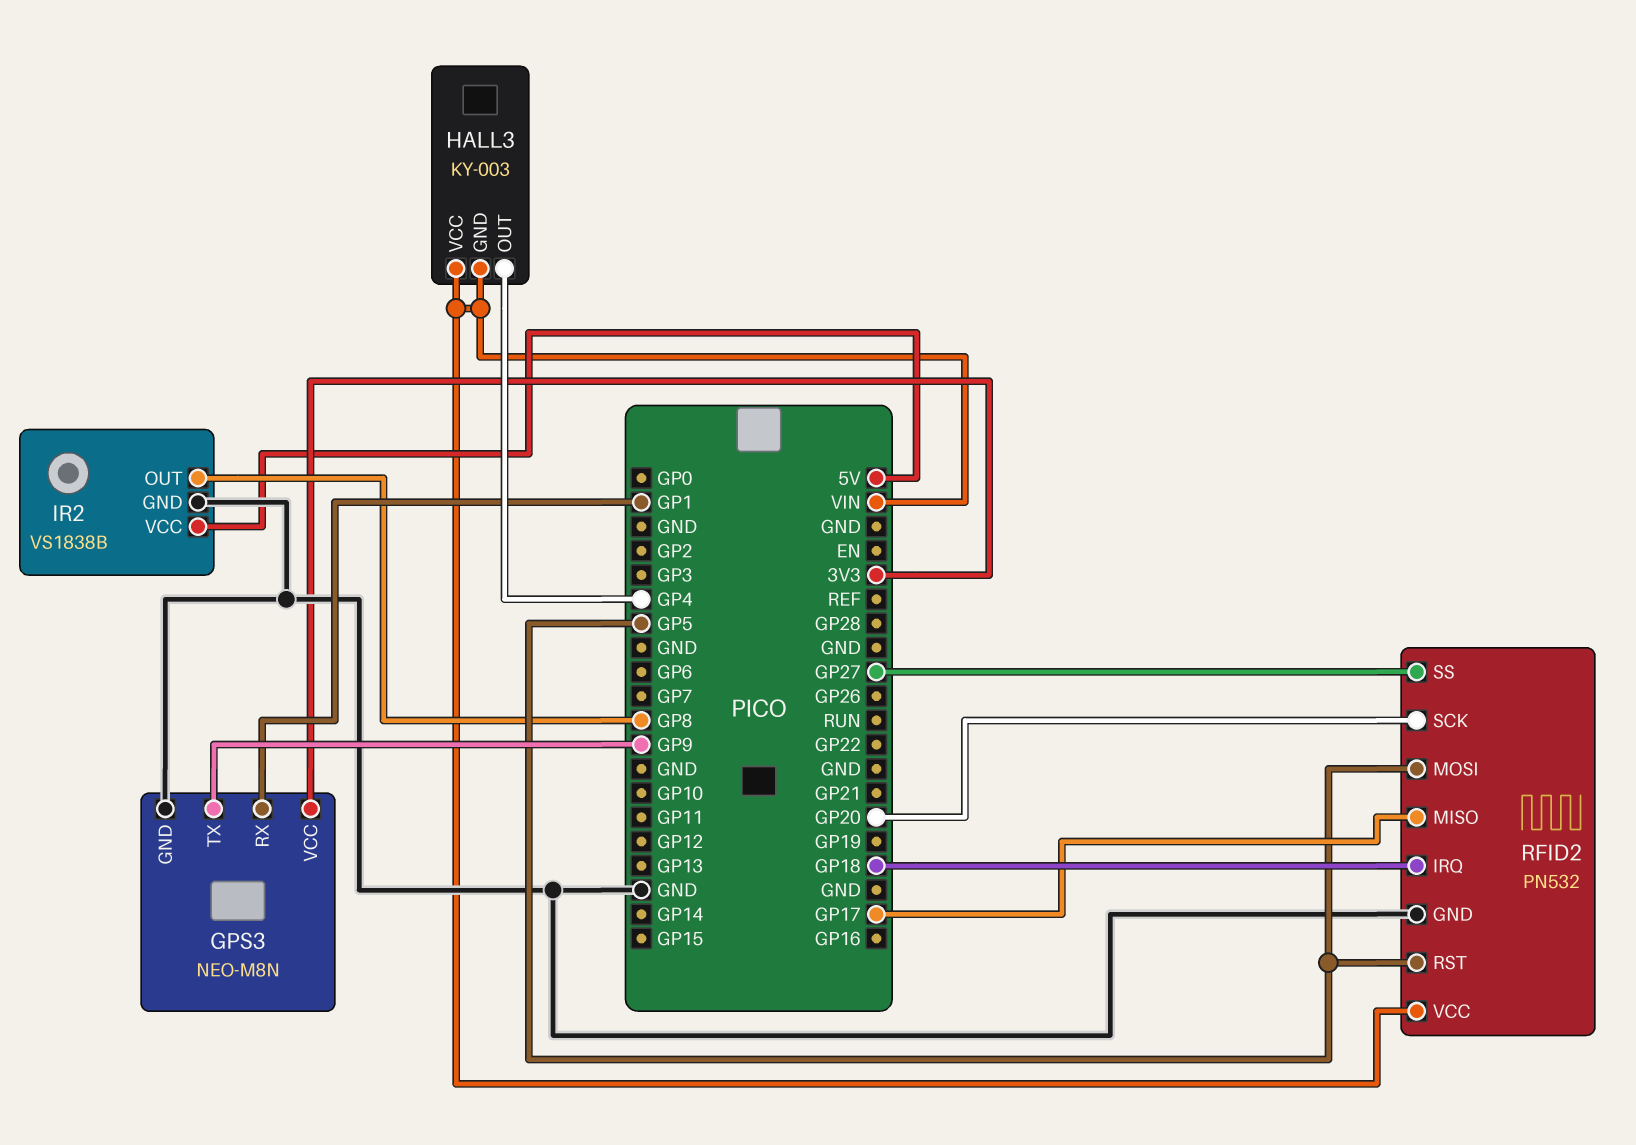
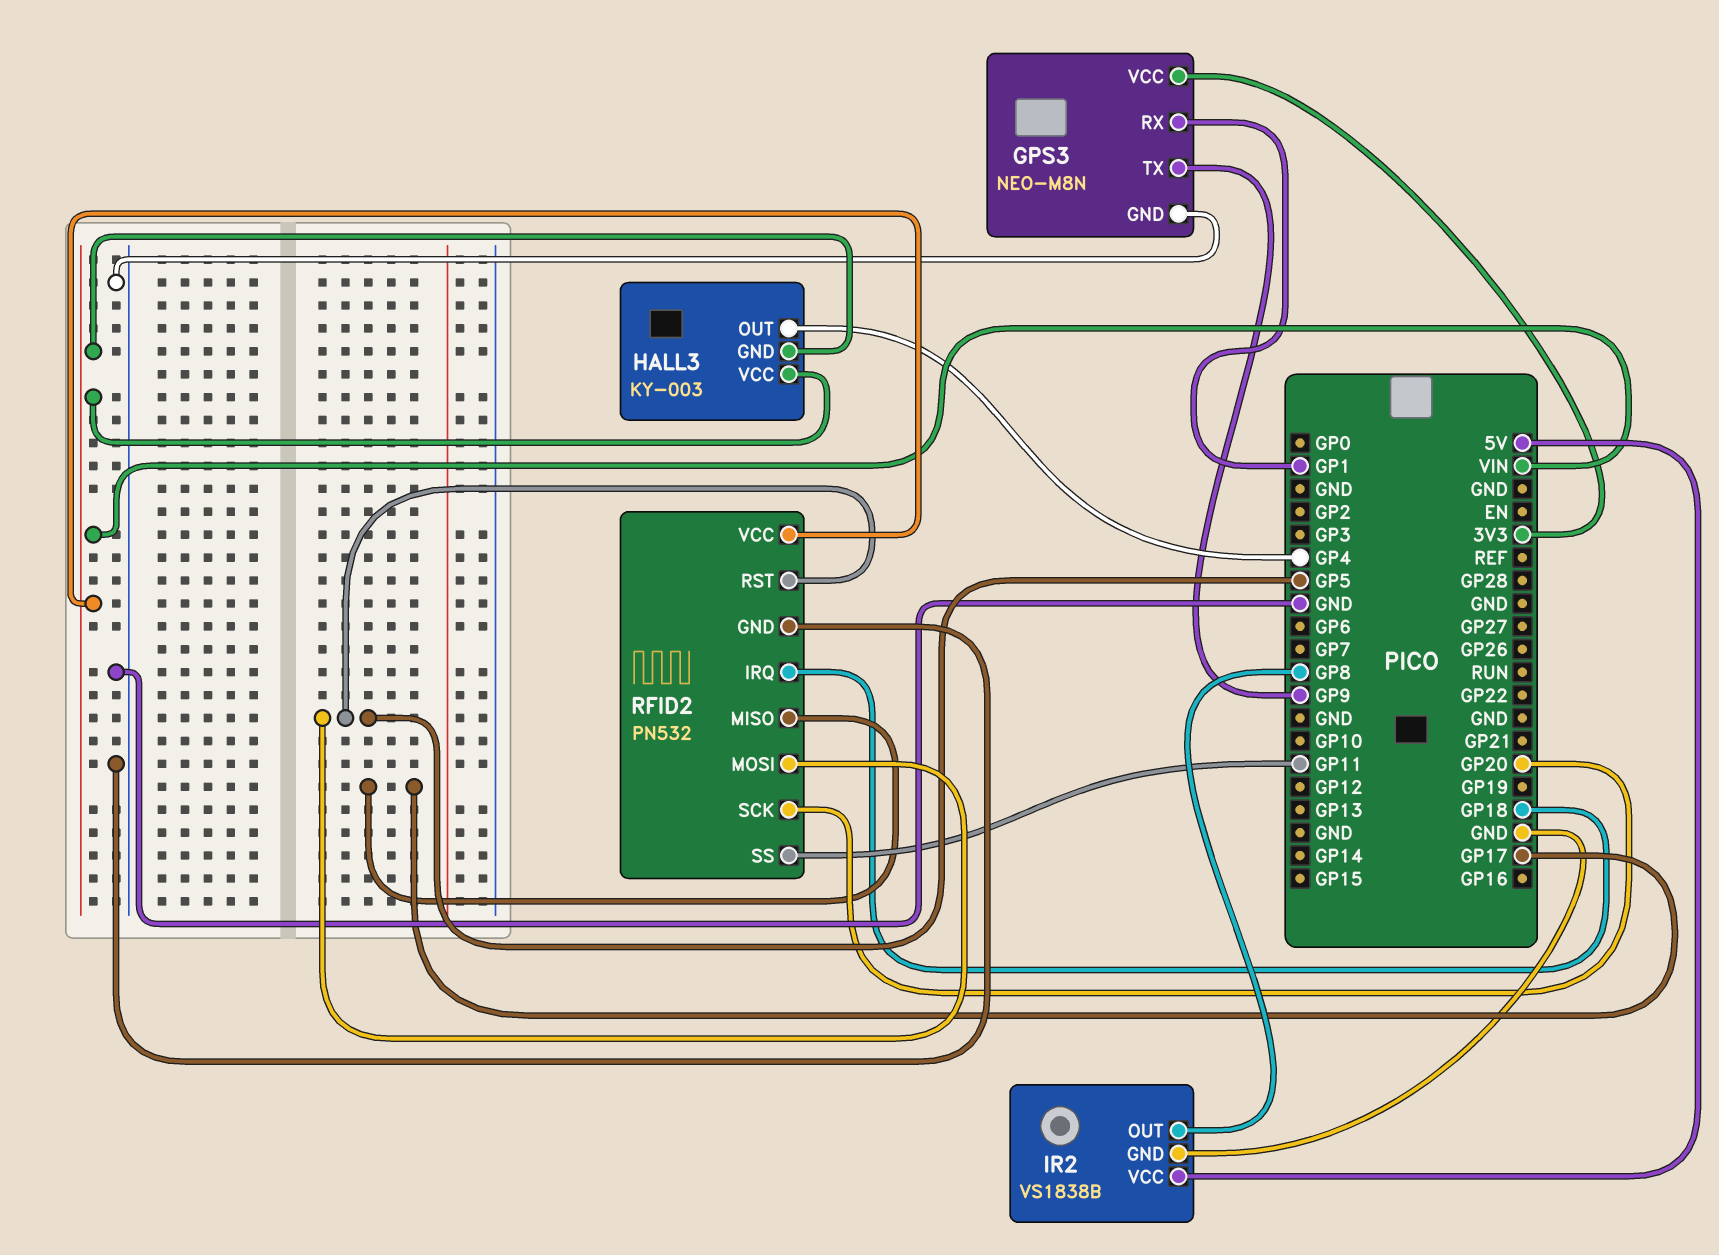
RFID2 pin SS: GP27 -> GP11

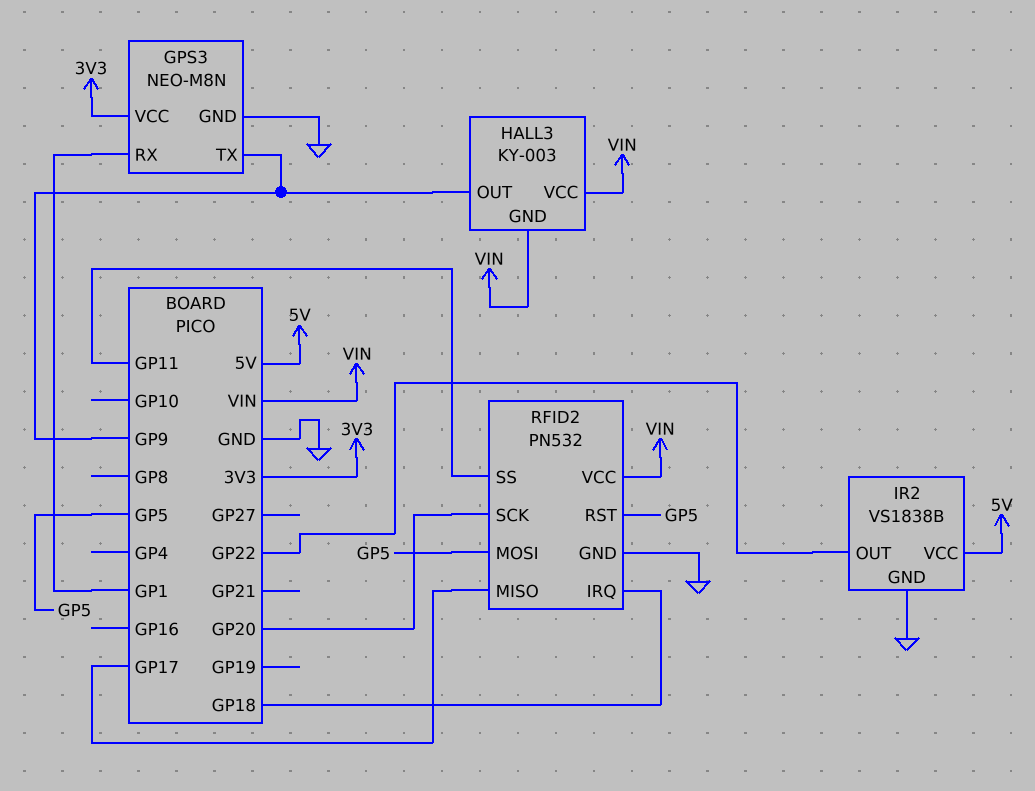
HALL3 pin OUT: GP4 -> GP9
IR2 pin OUT: GP8 -> GP22

